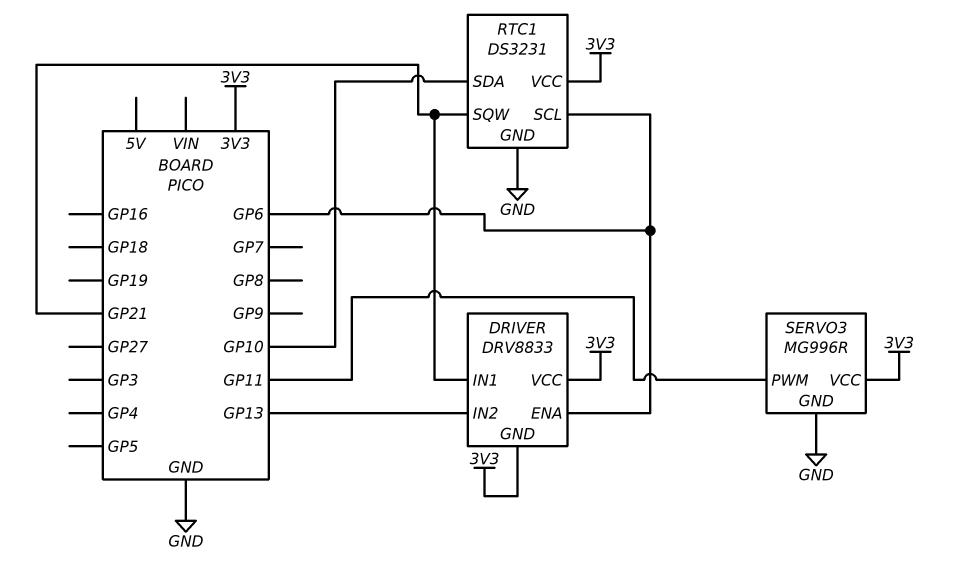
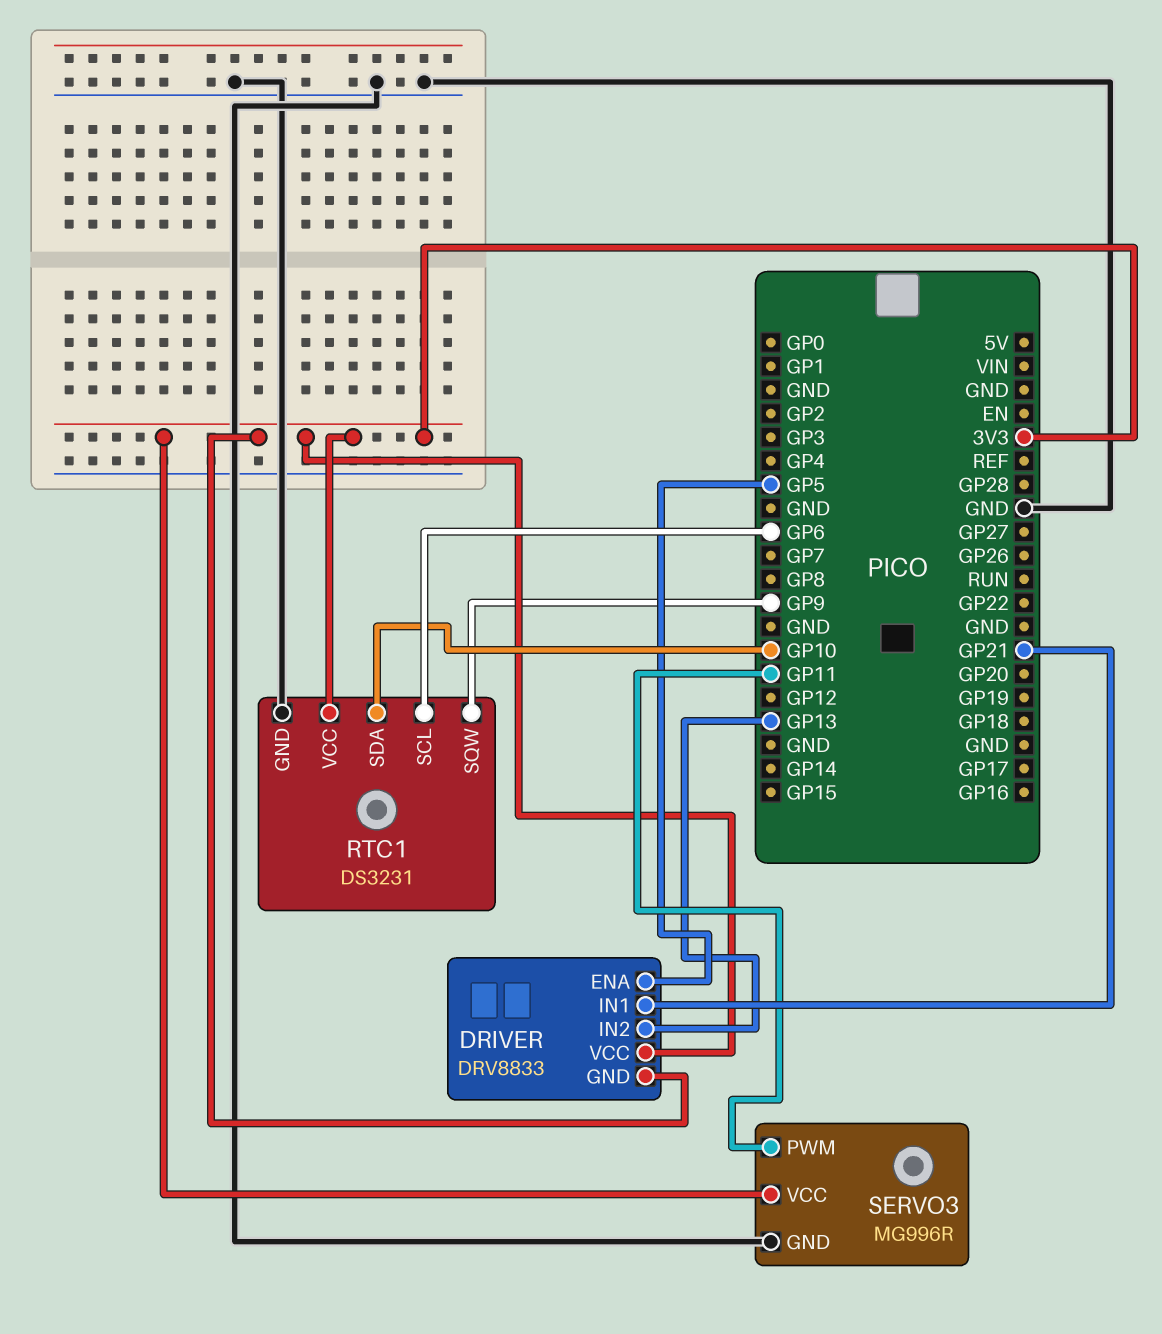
DRIVER pin ENA: GP6 -> GP5
RTC1 pin SQW: GP21 -> GP9

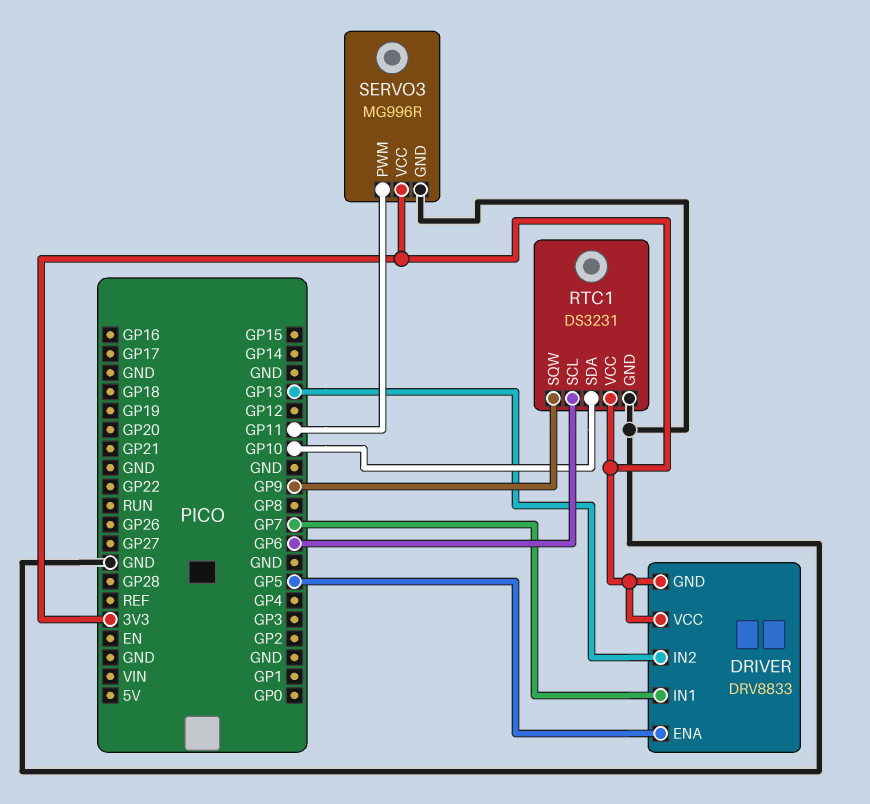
DRIVER pin IN1: GP21 -> GP7

